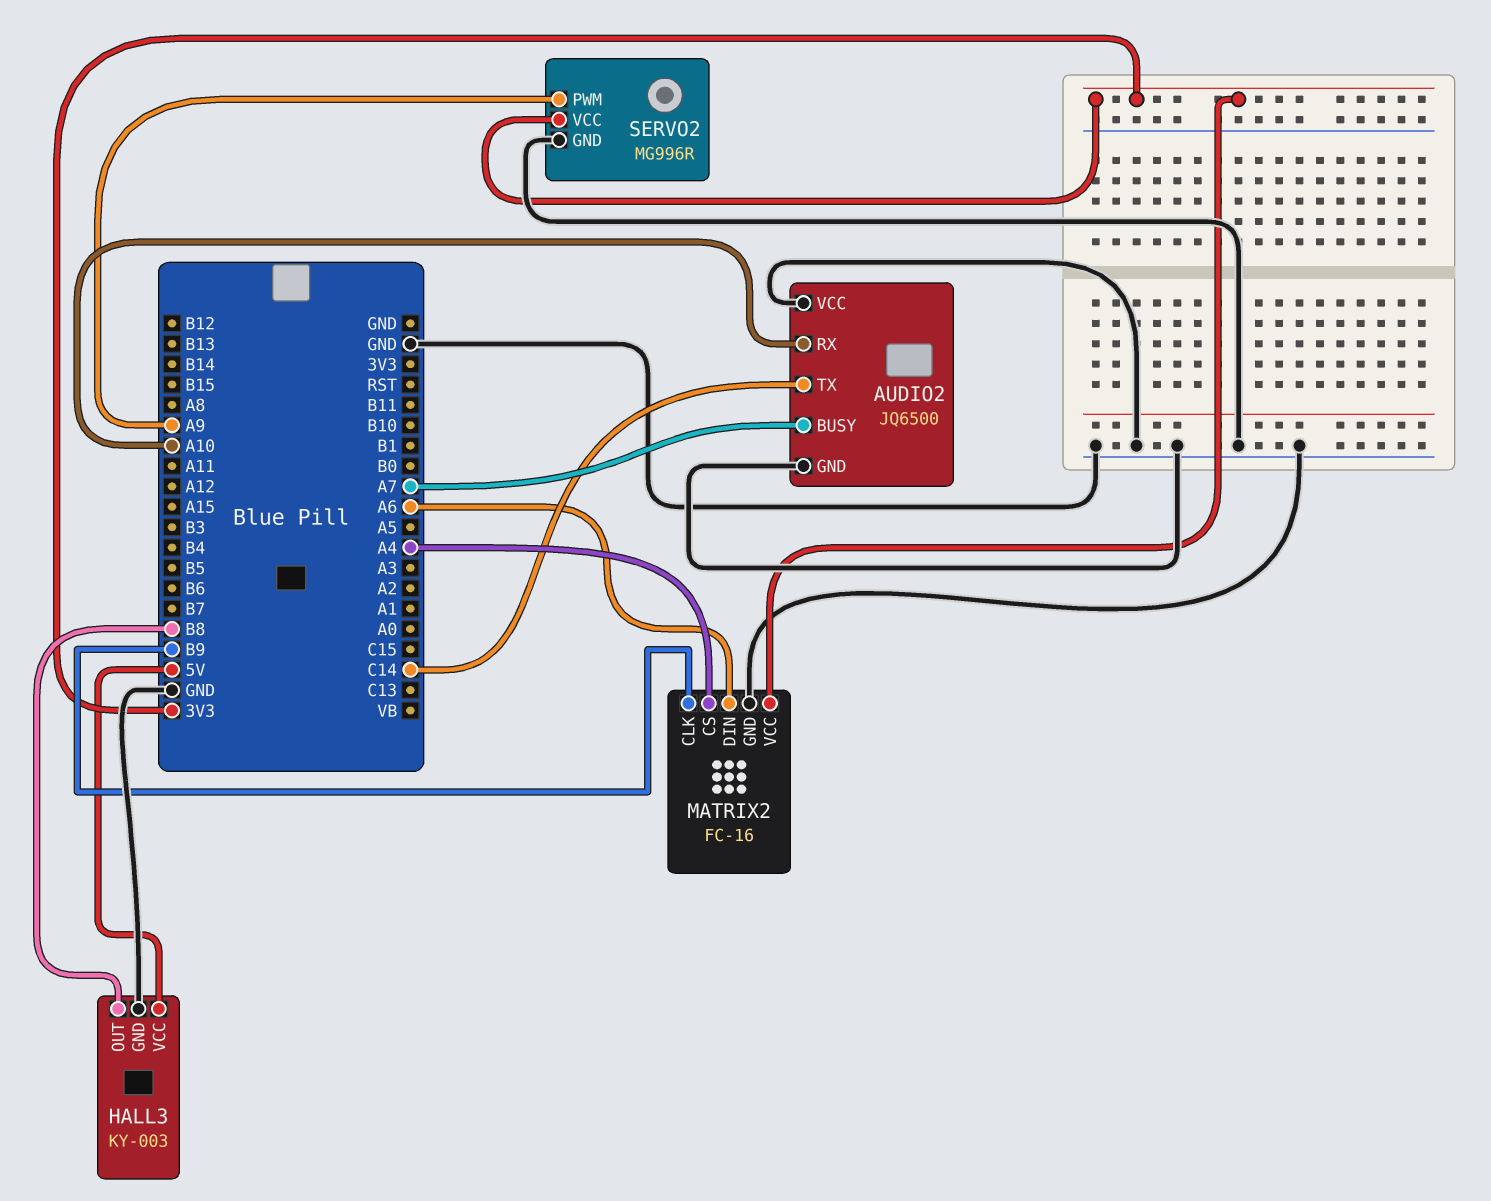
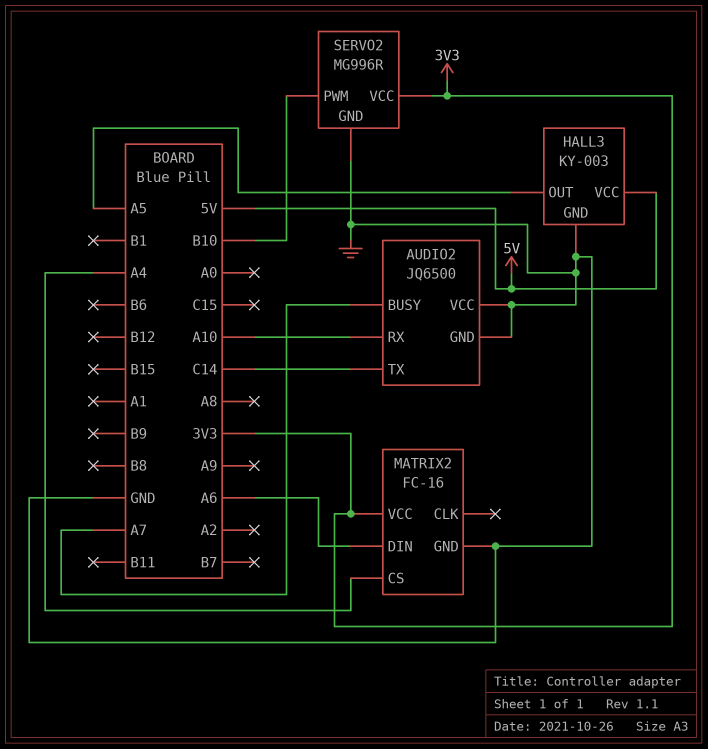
HALL3 pin OUT: B8 -> A5
MATRIX2 pin CLK: B9 -> none
SERVO2 pin PWM: A9 -> B10

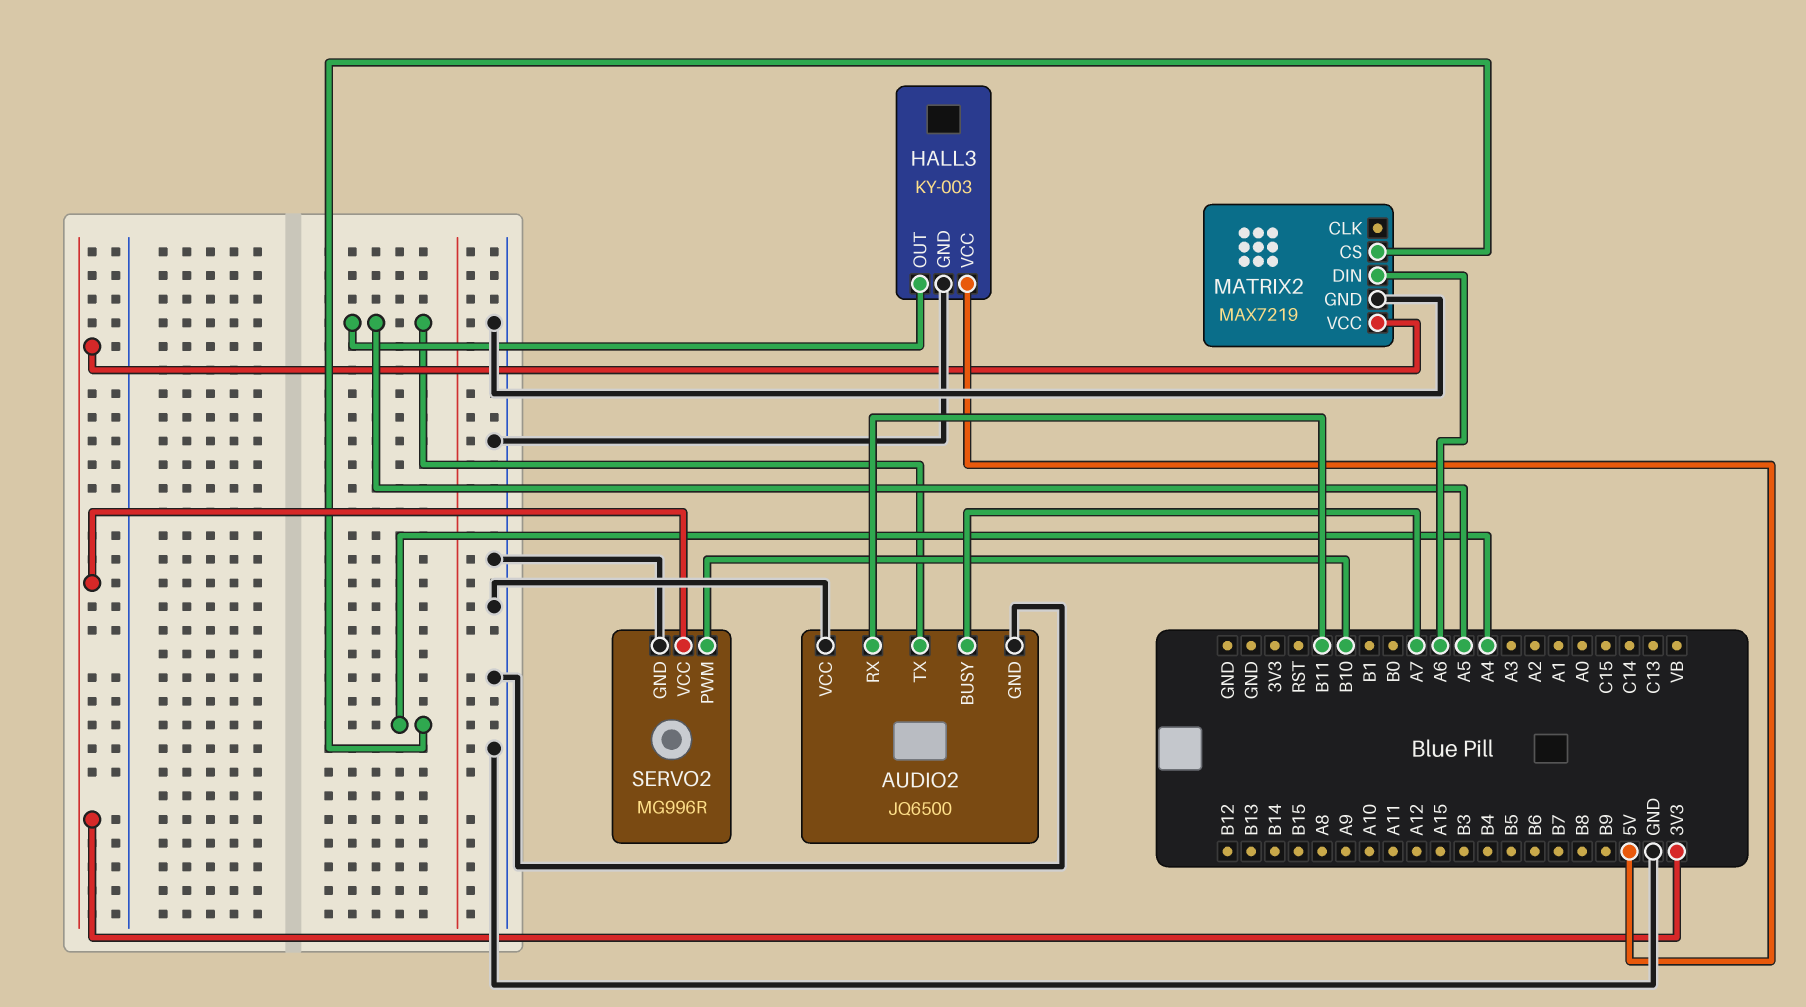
AUDIO2 pin RX: A10 -> B11
AUDIO2 pin TX: C14 -> A5
MATRIX2: FC-16 -> MAX7219

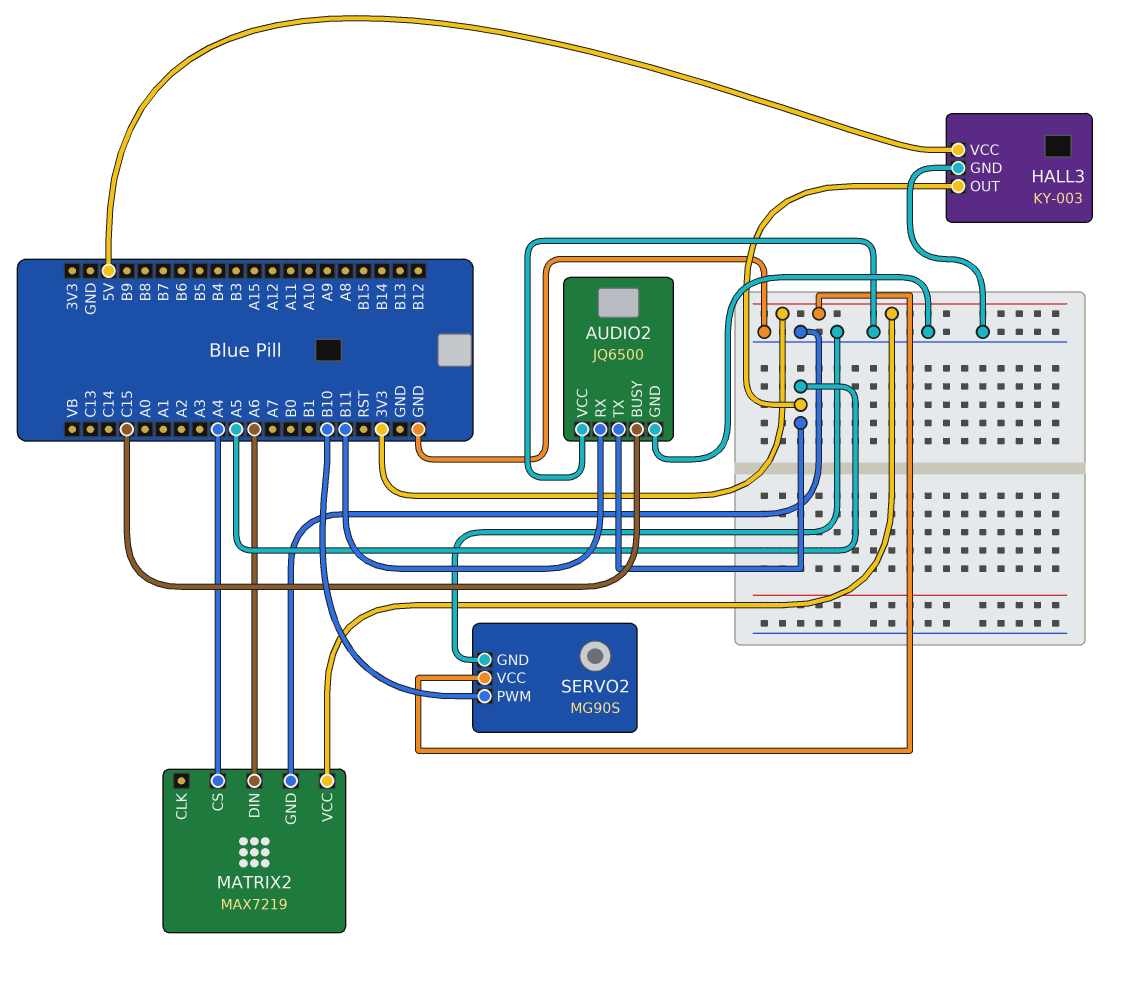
AUDIO2 pin BUSY: A7 -> C15
SERVO2: MG996R -> MG90S

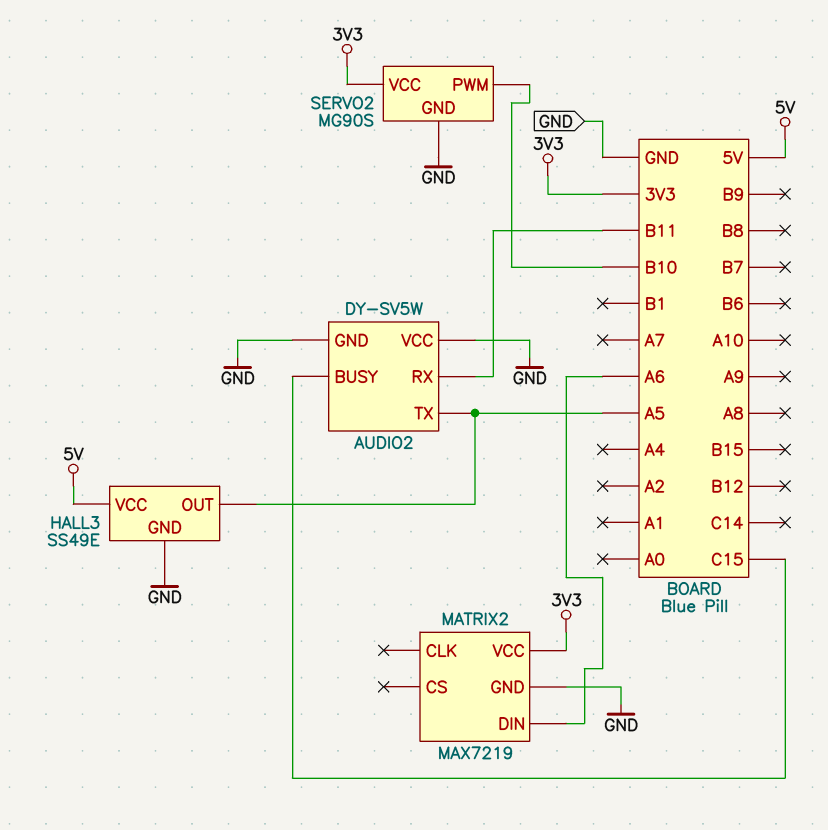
AUDIO2: JQ6500 -> DY-SV5W
HALL3: KY-003 -> SS49E
MATRIX2 pin CS: A4 -> none

